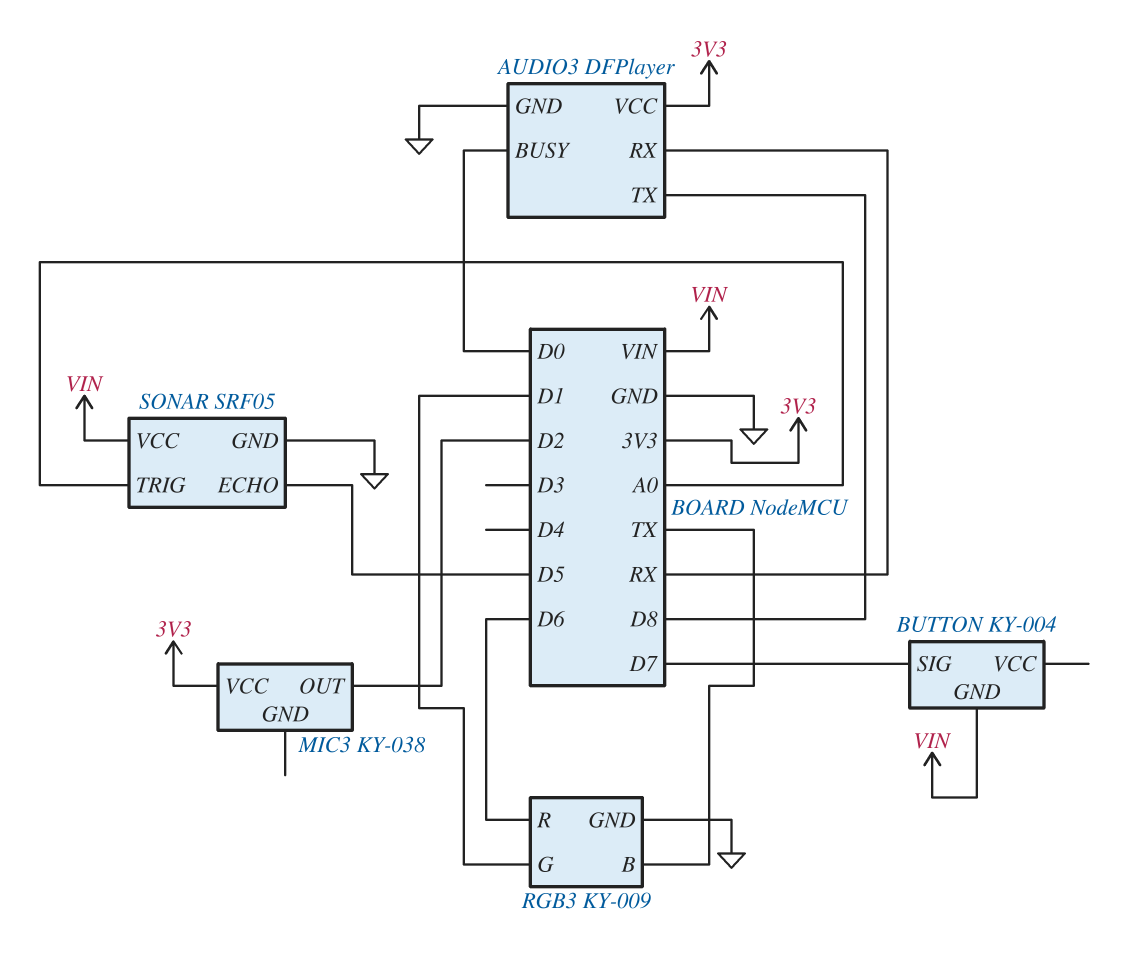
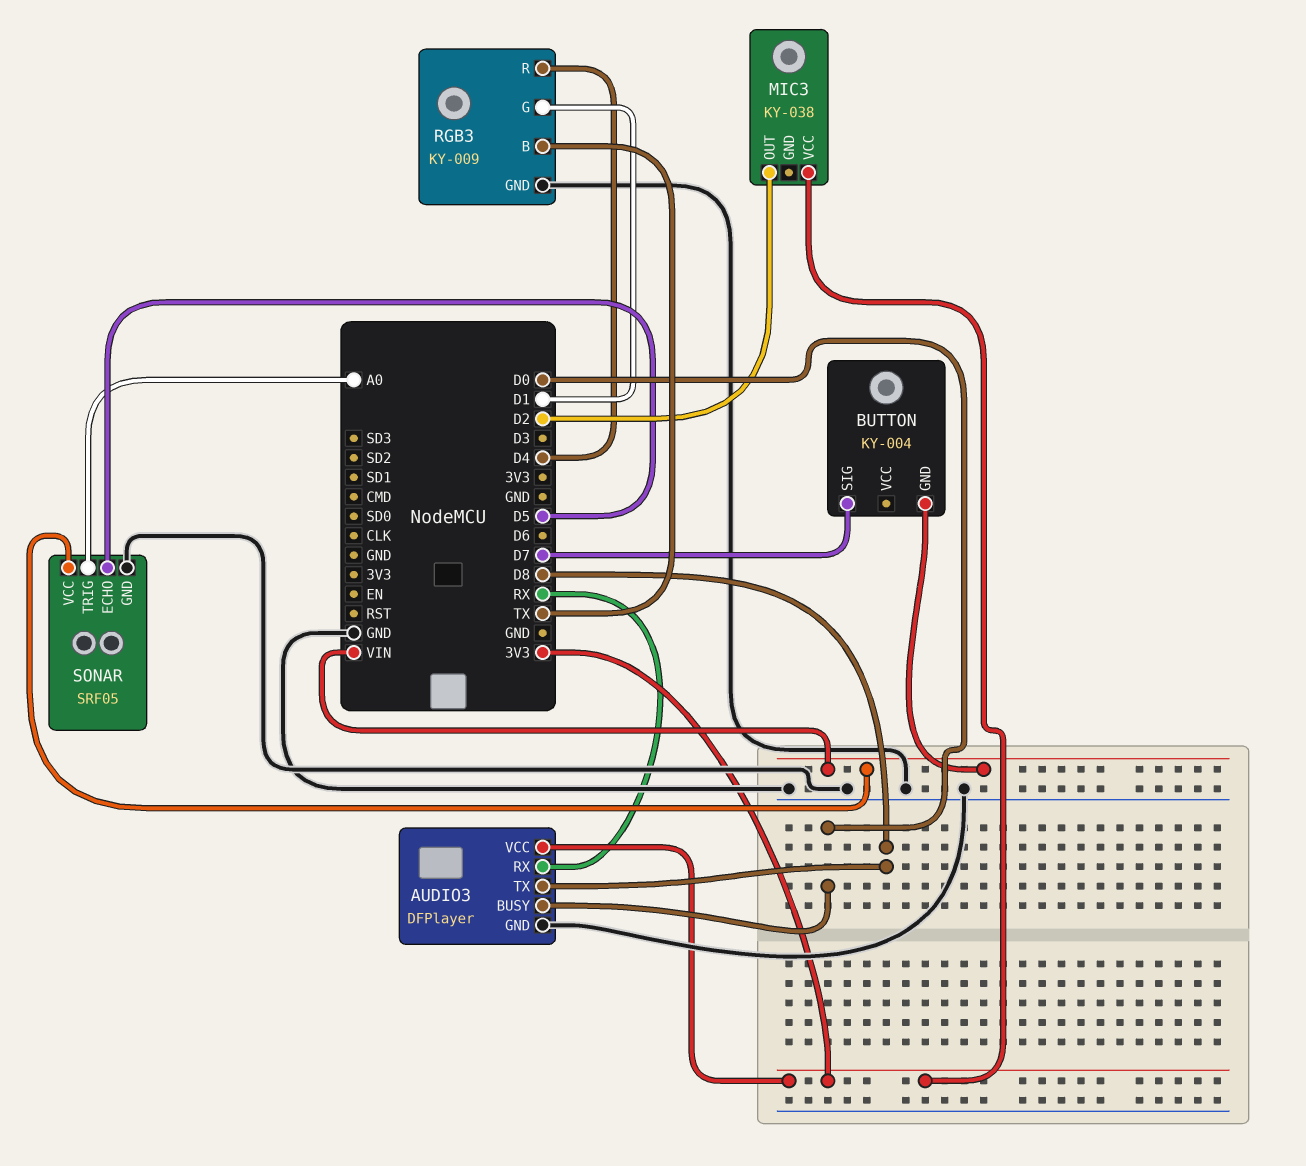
RGB3 pin R: D6 -> D4

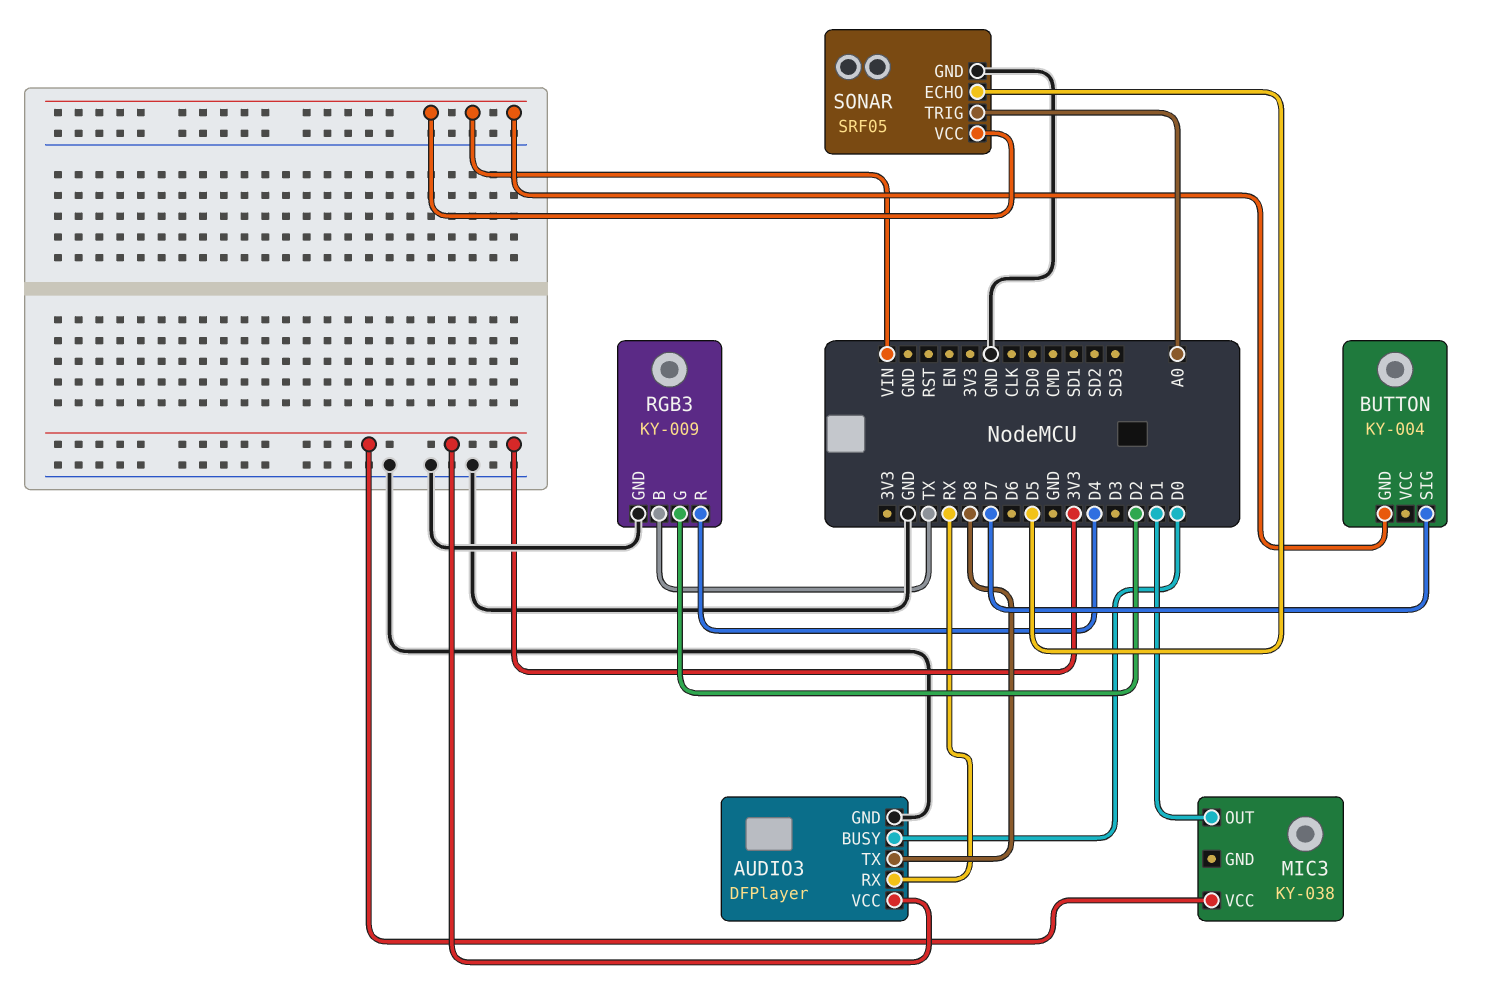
MIC3 pin OUT: D2 -> D1
RGB3 pin G: D1 -> D2

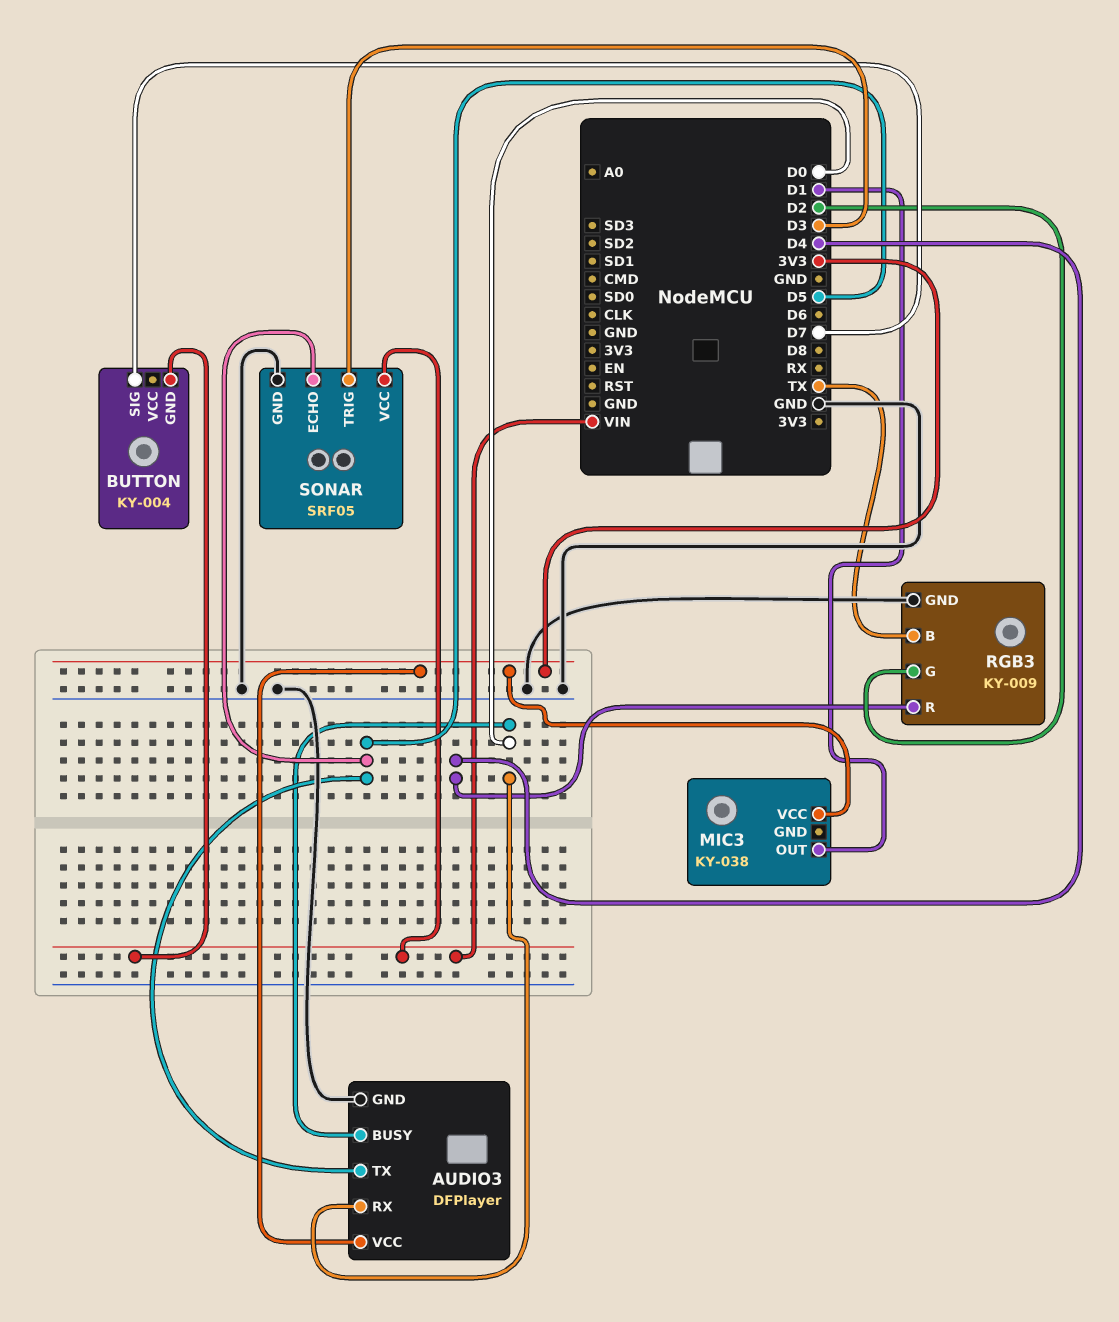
AUDIO3 pin RX: RX -> D0
AUDIO3 pin TX: D8 -> D5
SONAR pin TRIG: A0 -> D3

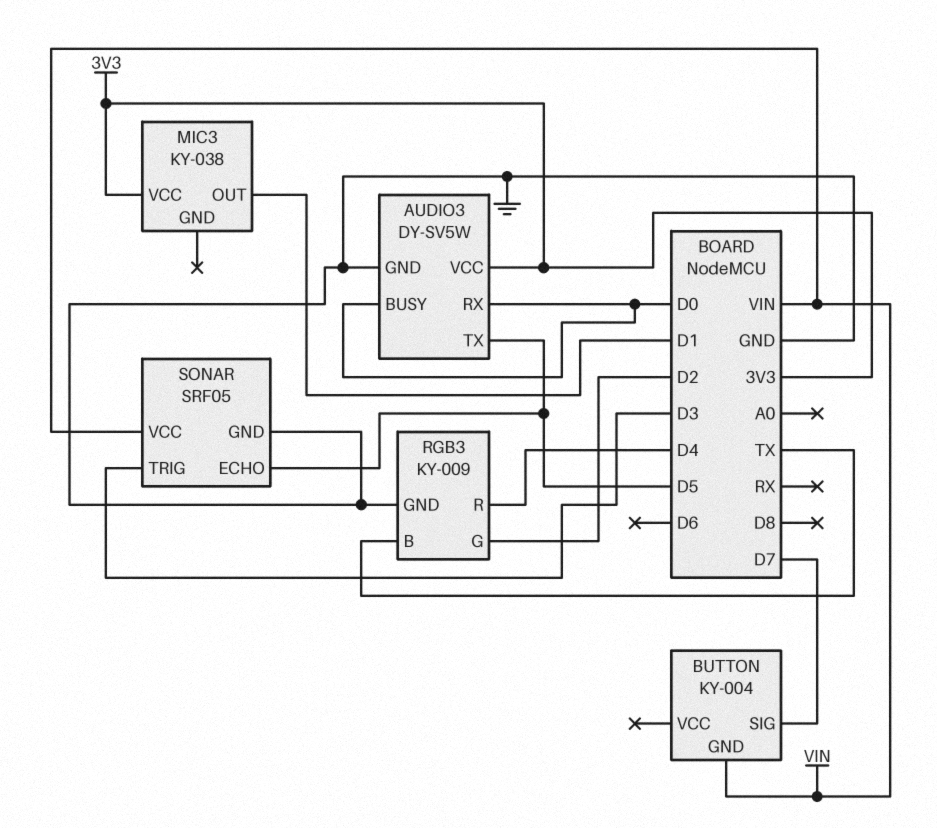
AUDIO3: DFPlayer -> DY-SV5W

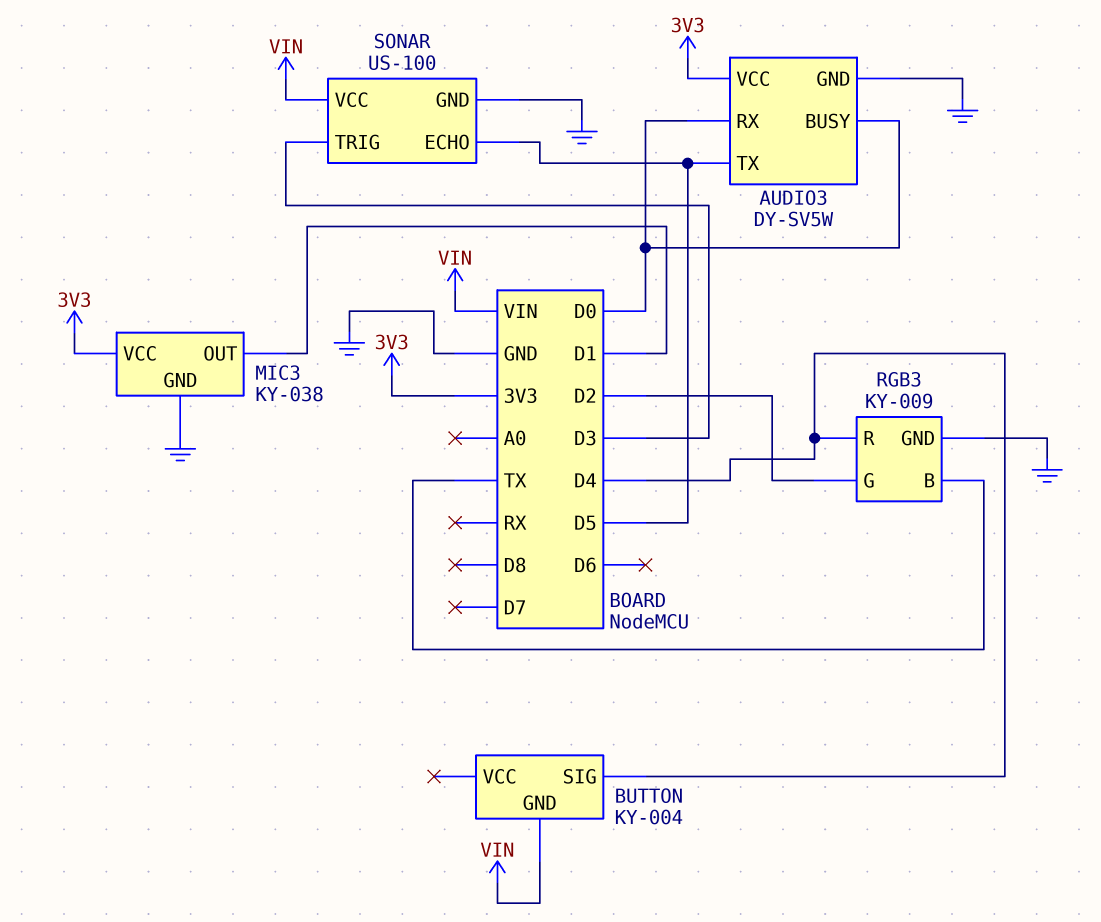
BUTTON pin SIG: D7 -> D4
MIC3 pin GND: none -> GND
SONAR: SRF05 -> US-100

